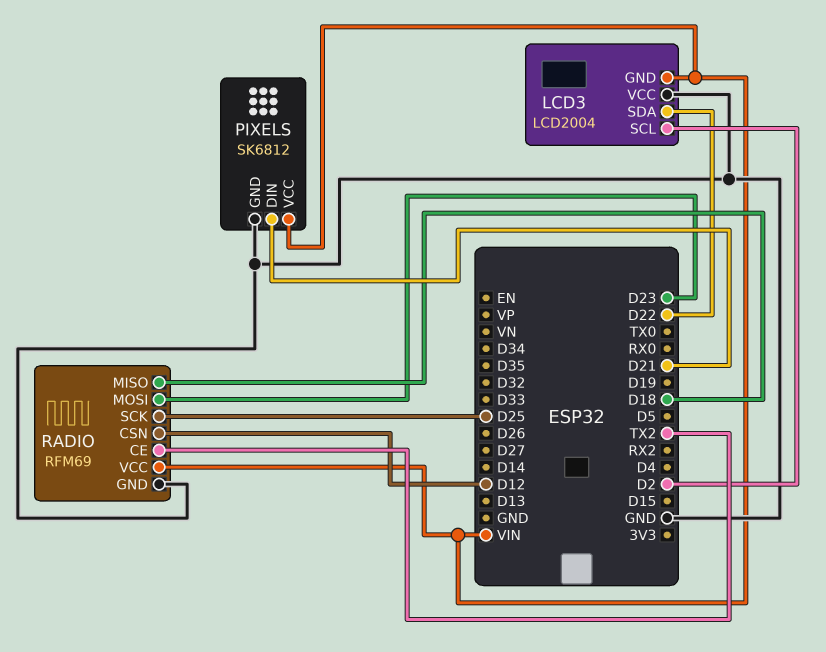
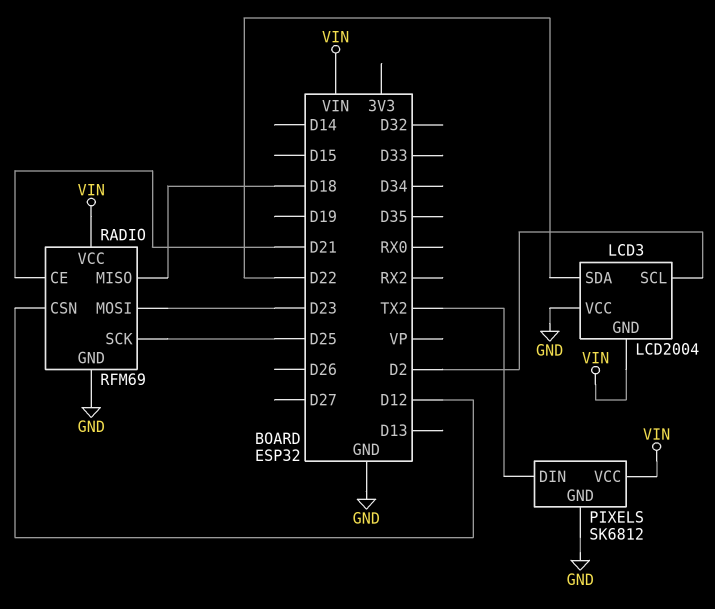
PIXELS pin DIN: D21 -> TX2
RADIO pin CE: TX2 -> D21

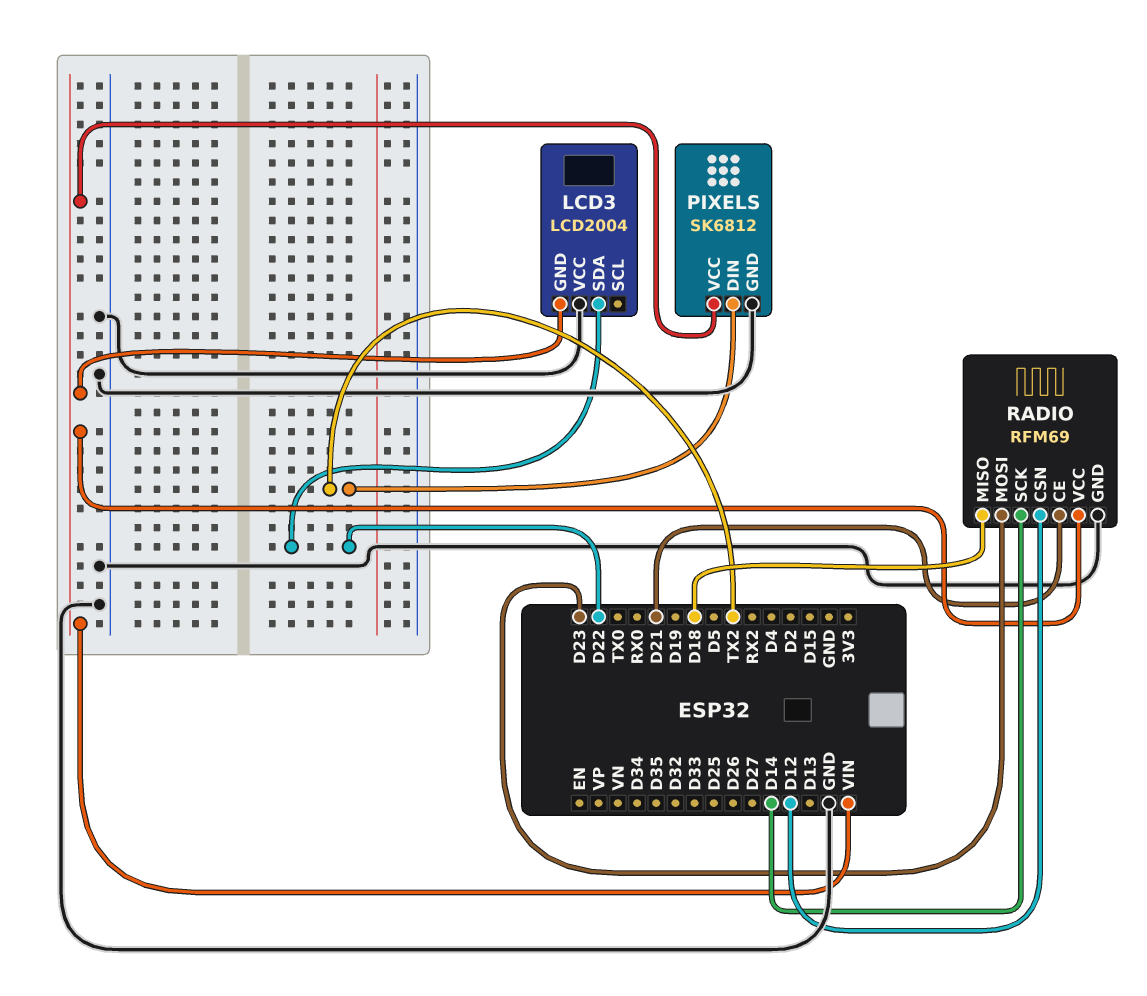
LCD3 pin SCL: D2 -> none
RADIO pin SCK: D25 -> D14

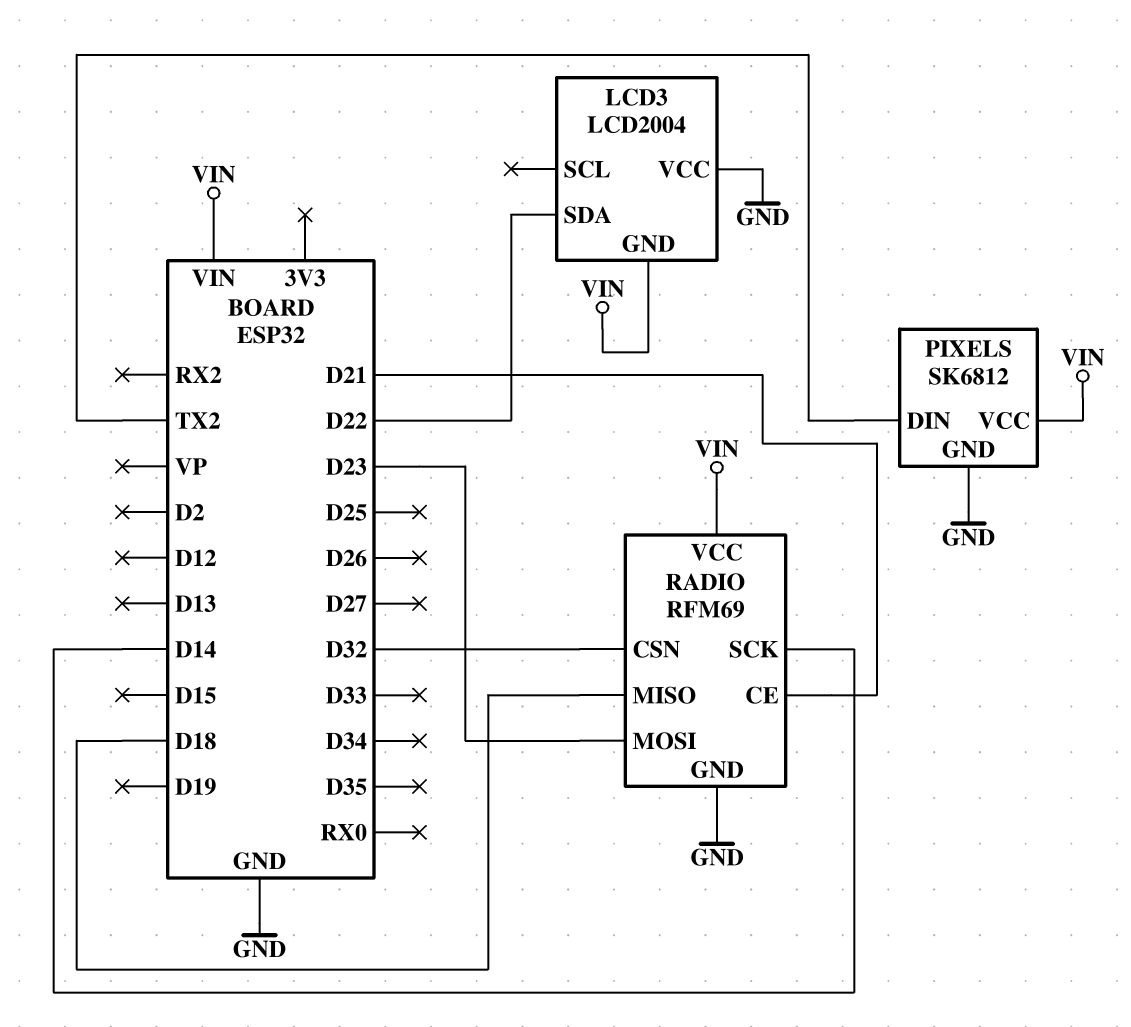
RADIO pin CSN: D12 -> D32

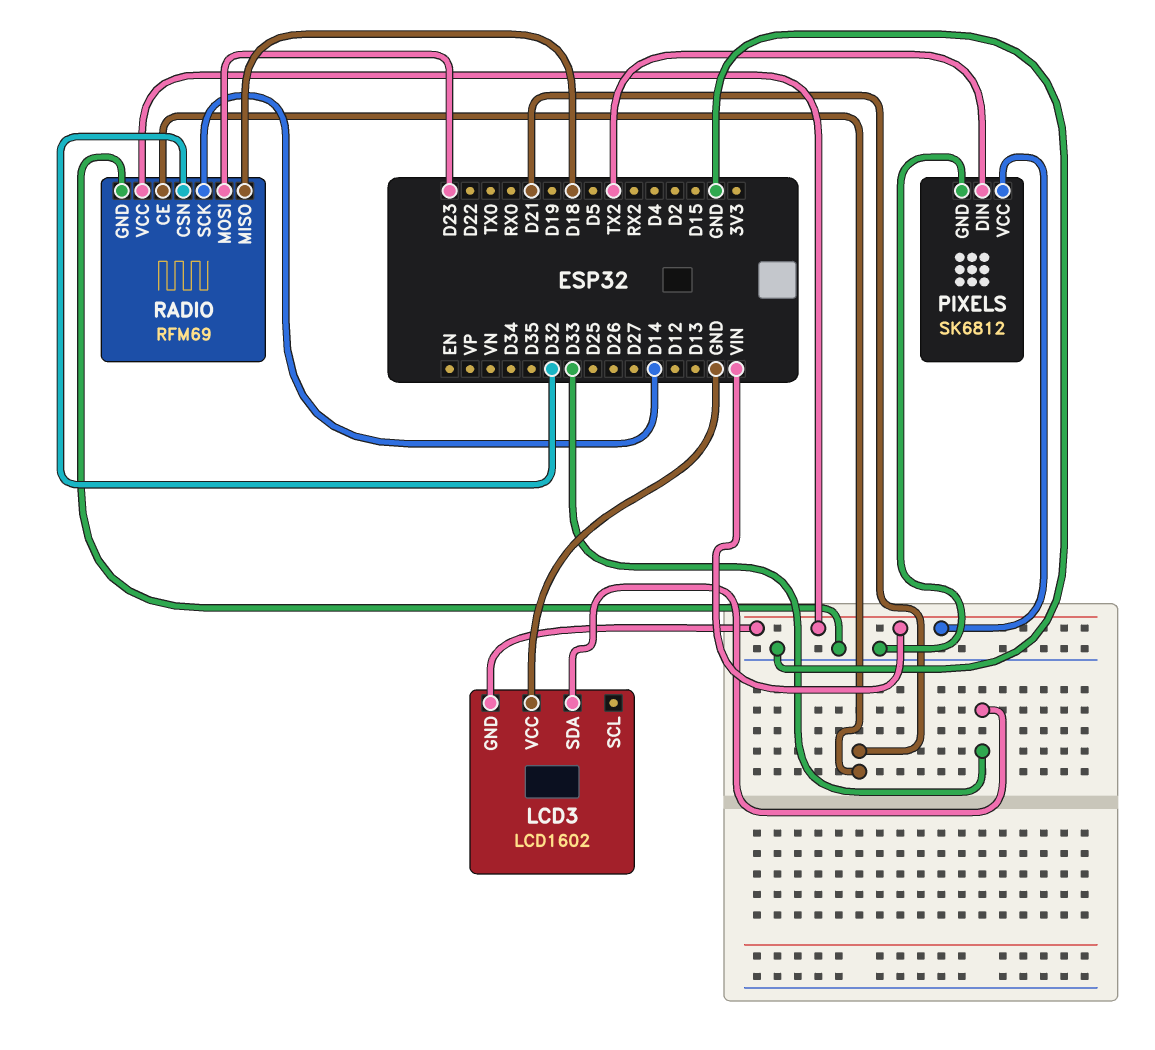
LCD3: LCD2004 -> LCD1602
LCD3 pin SDA: D22 -> D33

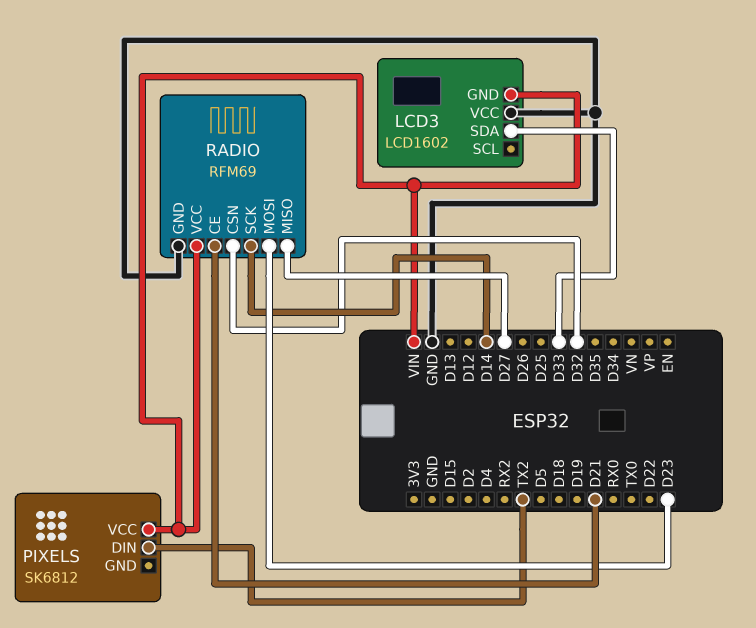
PIXELS pin GND: GND -> none
RADIO pin MISO: D18 -> D27

